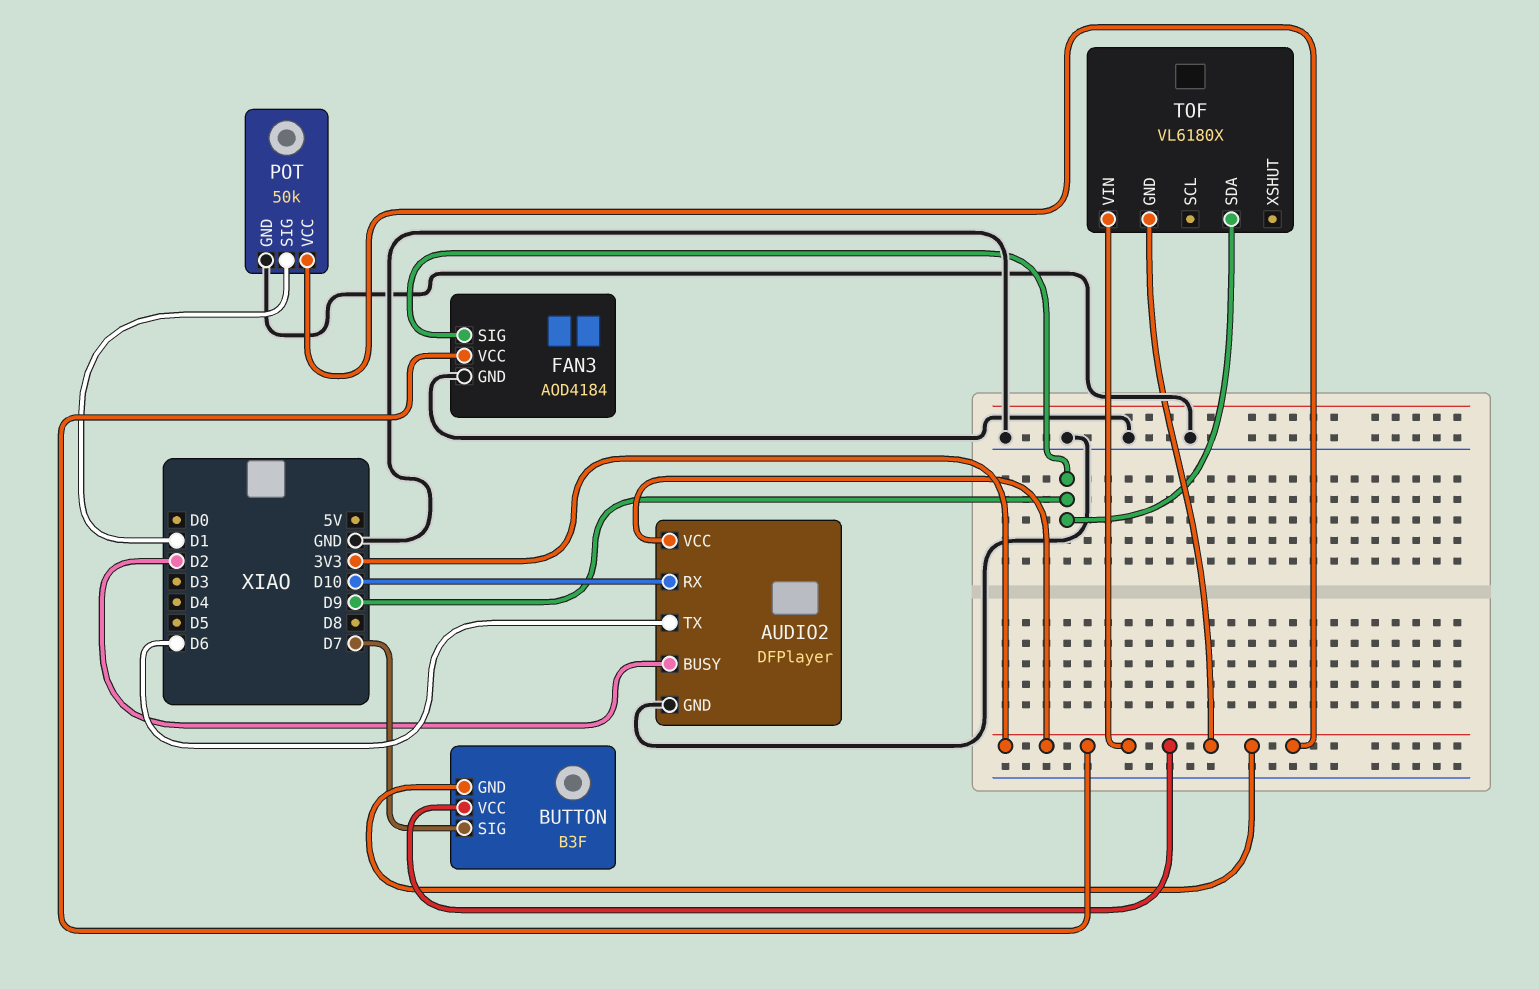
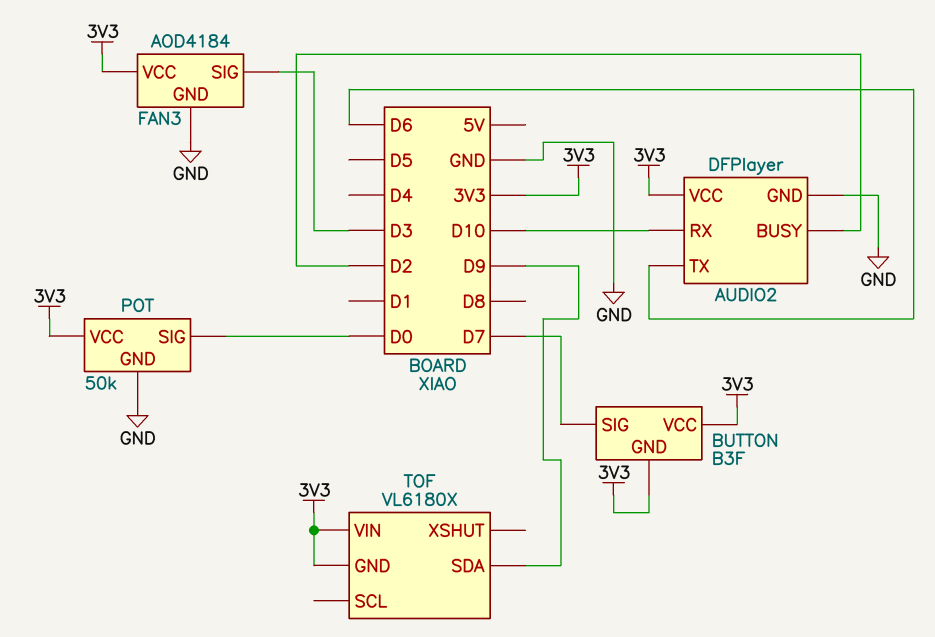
FAN3 pin SIG: D9 -> D3
POT pin SIG: D1 -> D0

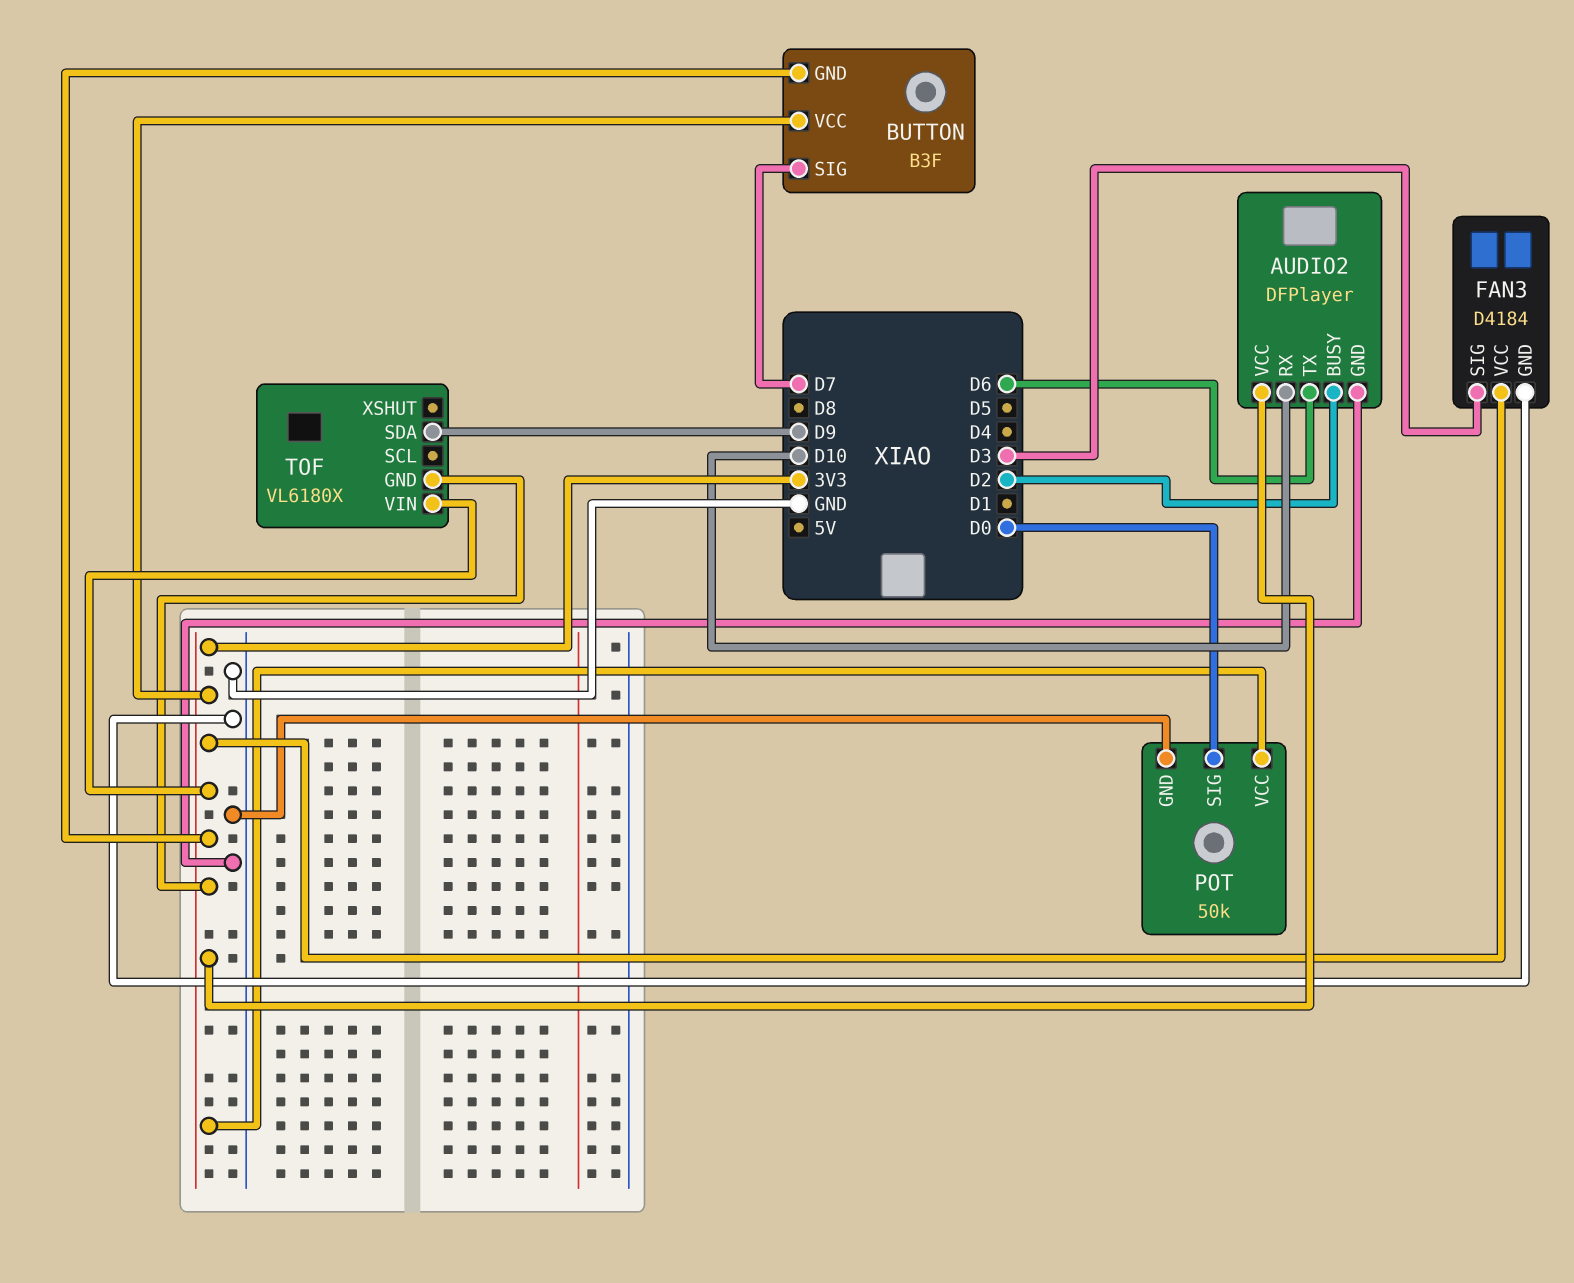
FAN3: AOD4184 -> D4184

